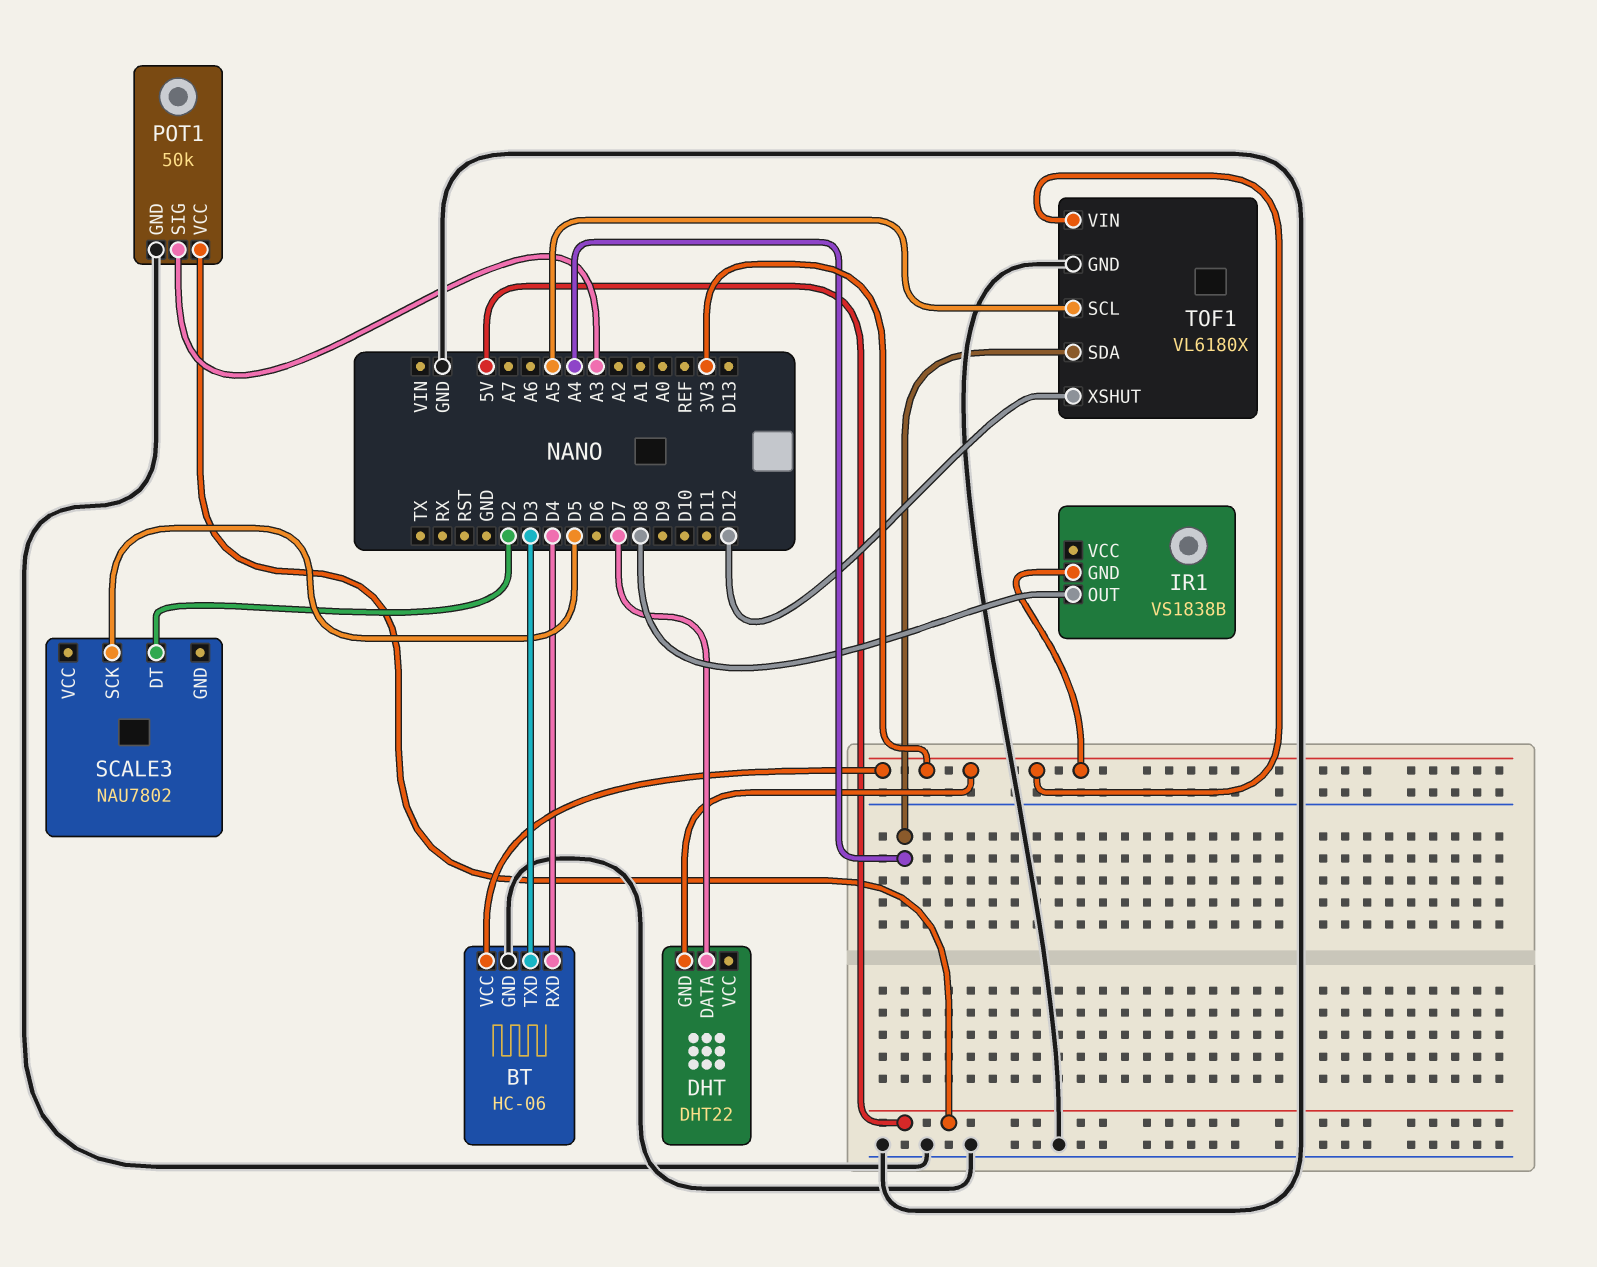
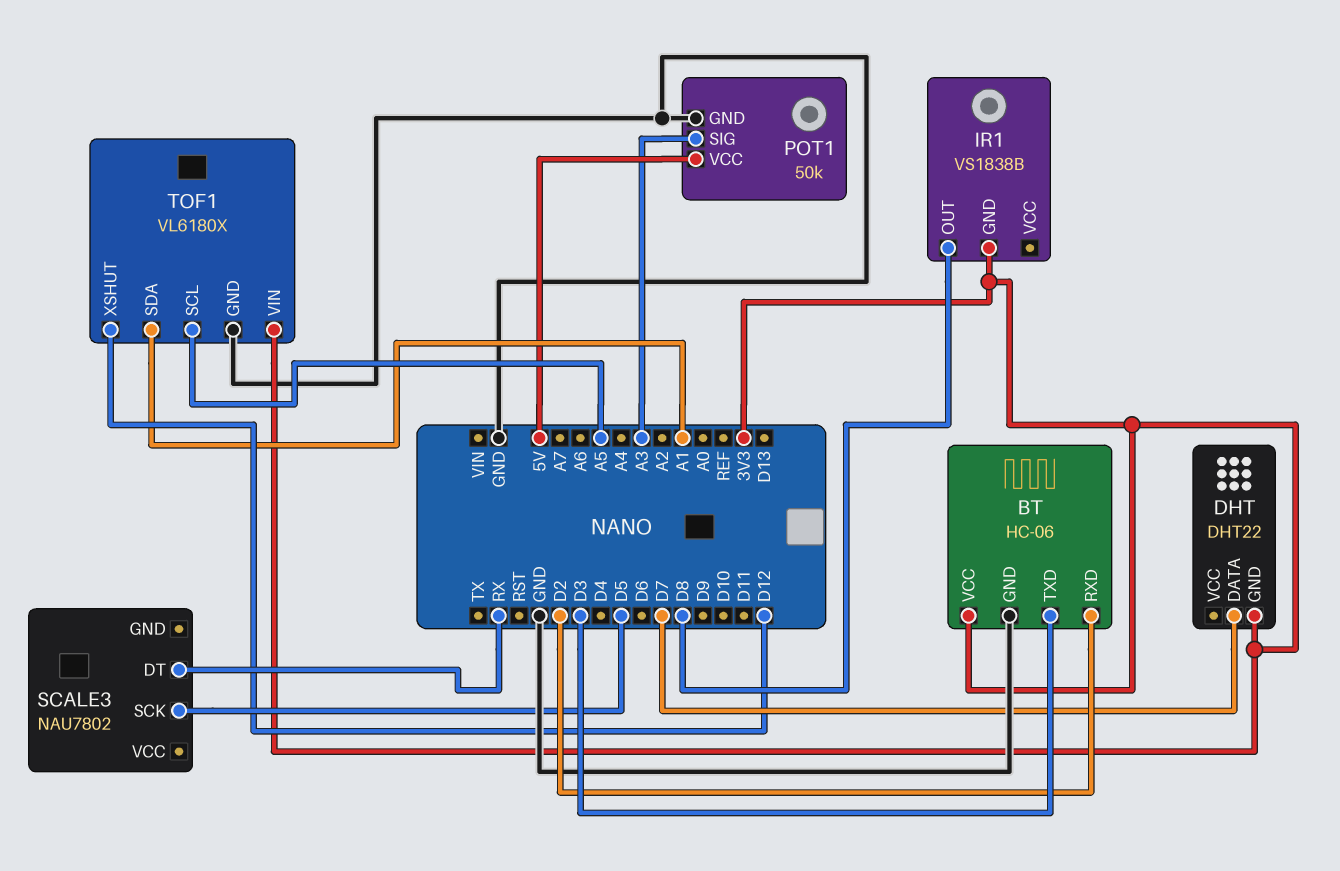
BT pin RXD: D4 -> D2
SCALE3 pin DT: D2 -> RX
TOF1 pin SDA: A4 -> A1

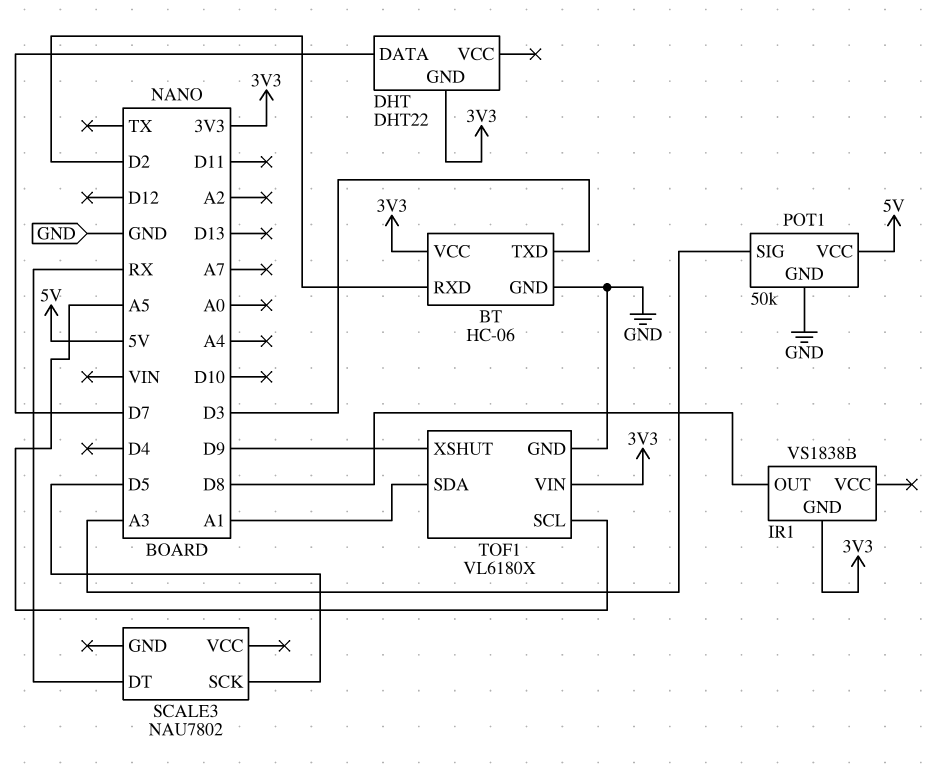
TOF1 pin XSHUT: D12 -> D9

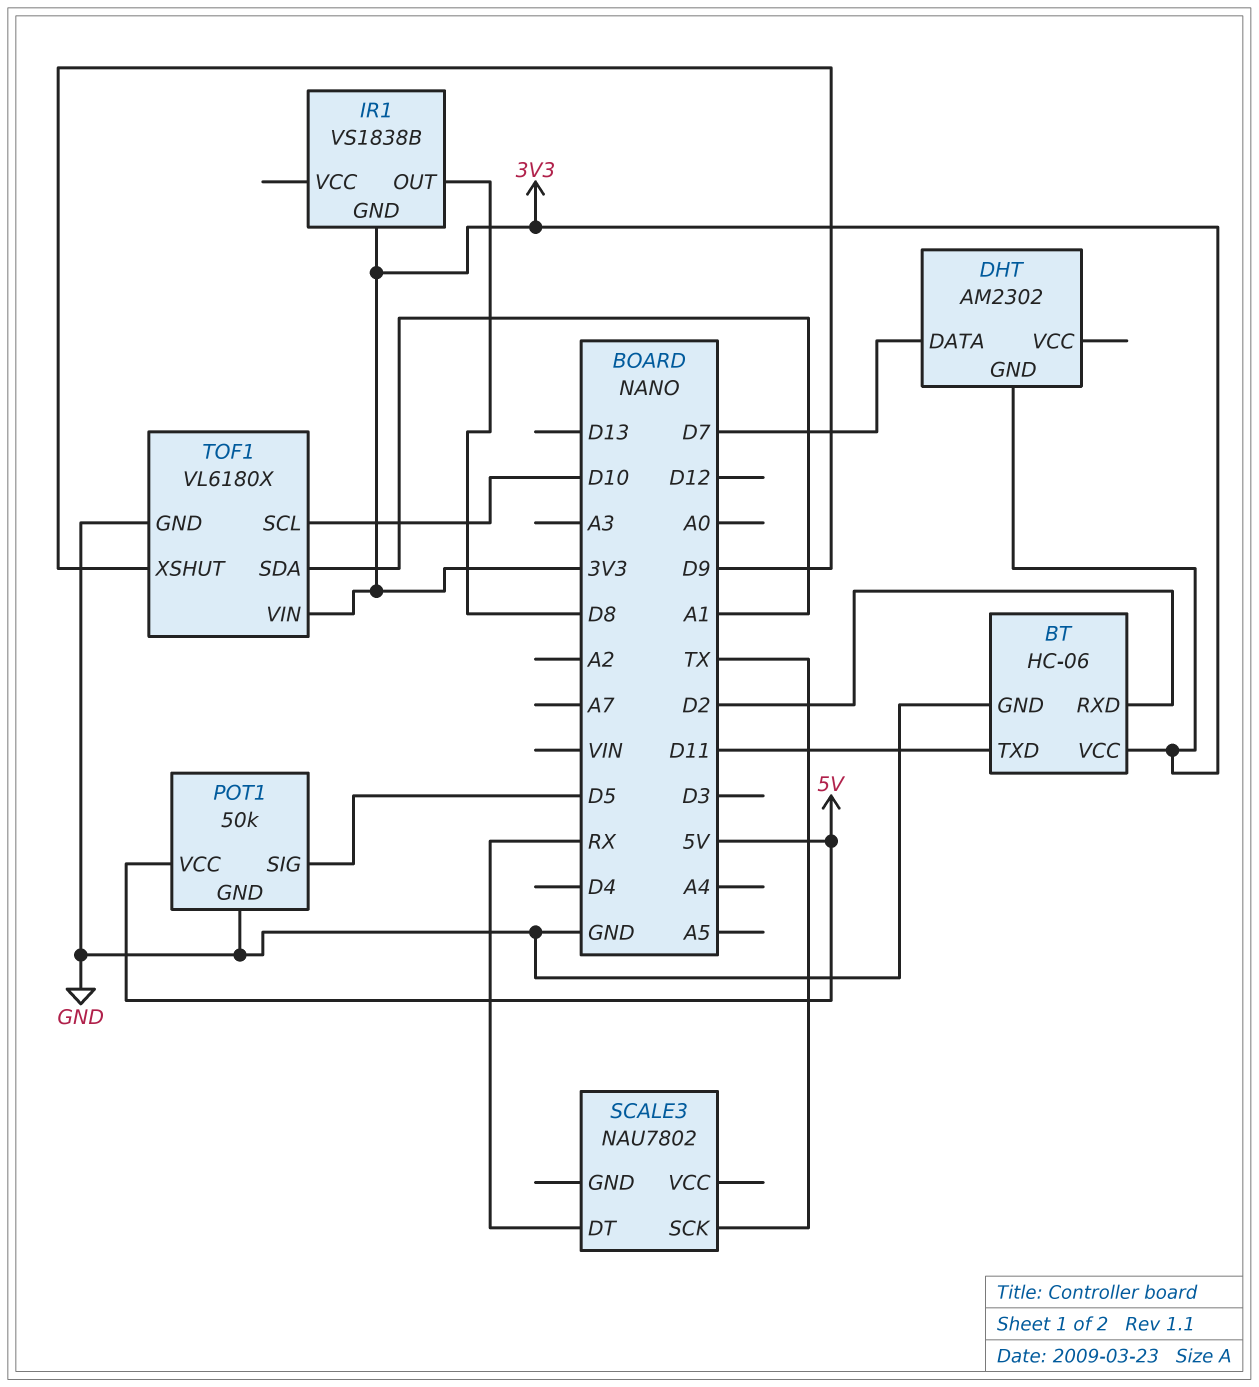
BT pin TXD: D3 -> D11
DHT: DHT22 -> AM2302
POT1 pin SIG: A3 -> D5
SCALE3 pin SCK: D5 -> TX
TOF1 pin SCL: A5 -> D10

